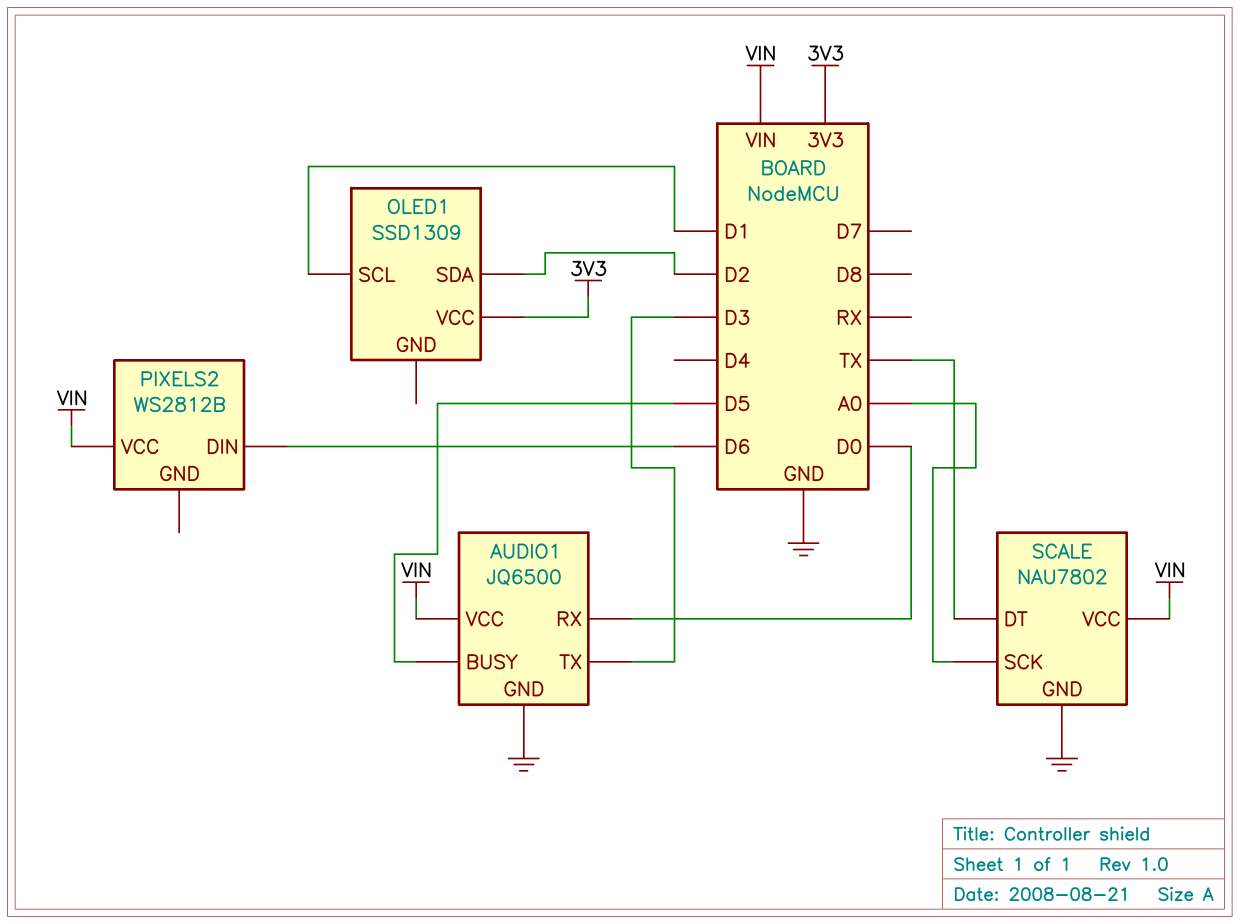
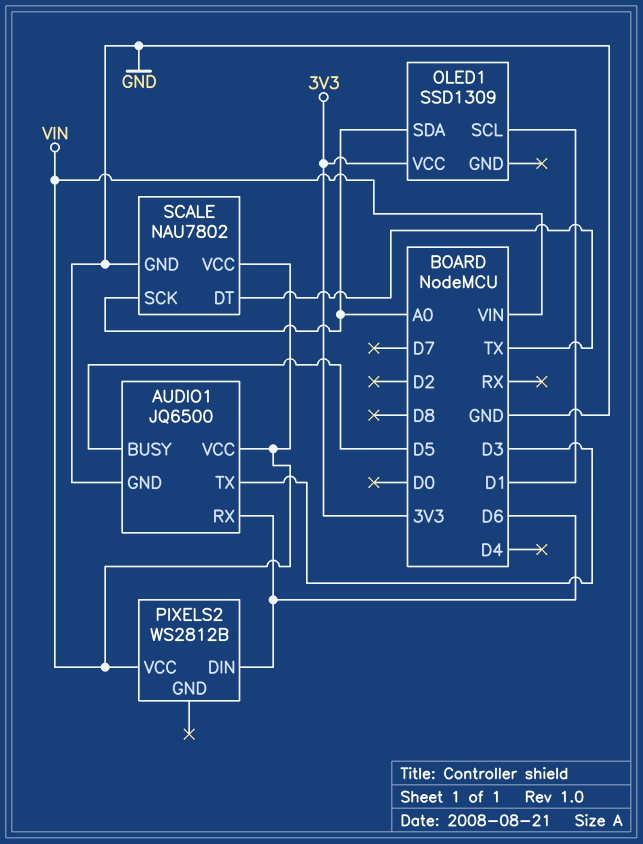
AUDIO1 pin RX: D0 -> D6
OLED1 pin SDA: D2 -> A0

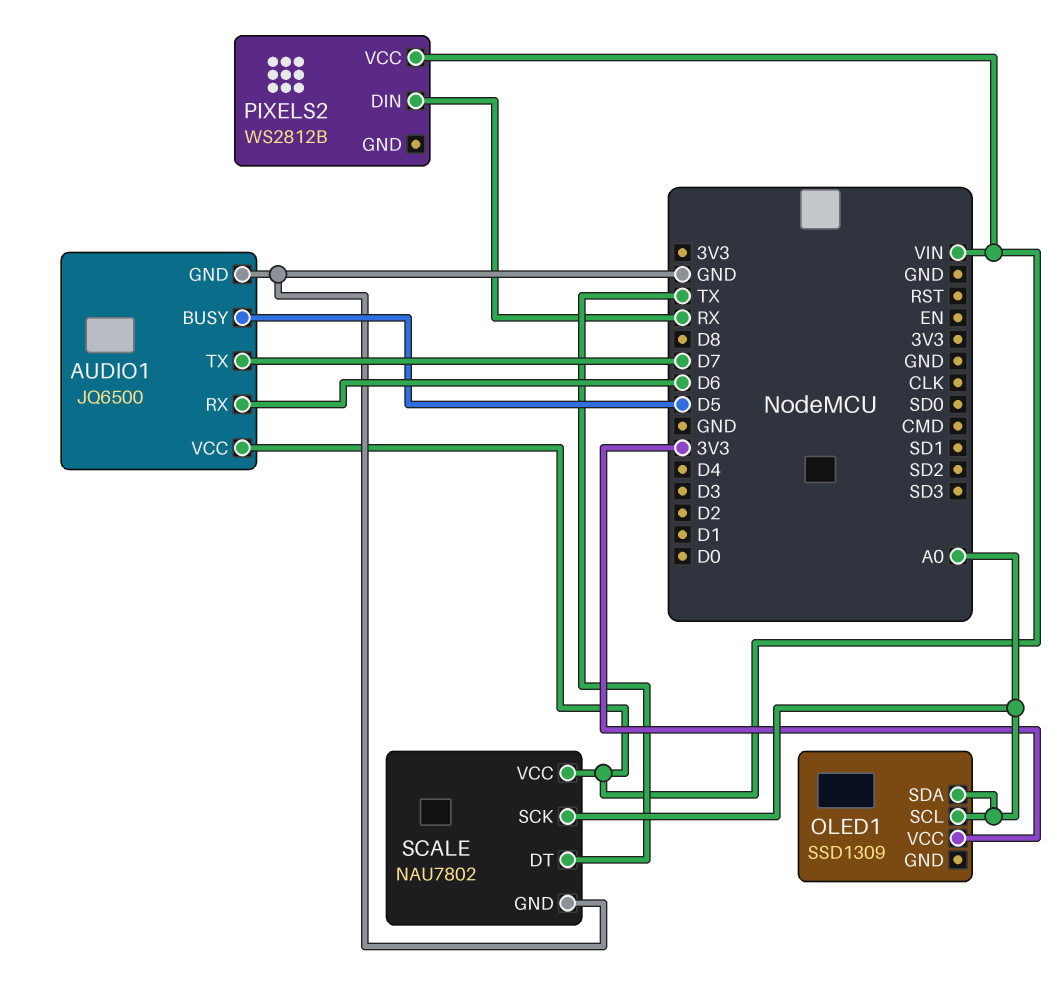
AUDIO1 pin TX: D3 -> D7
OLED1 pin SCL: D1 -> A0
PIXELS2 pin DIN: D6 -> RX

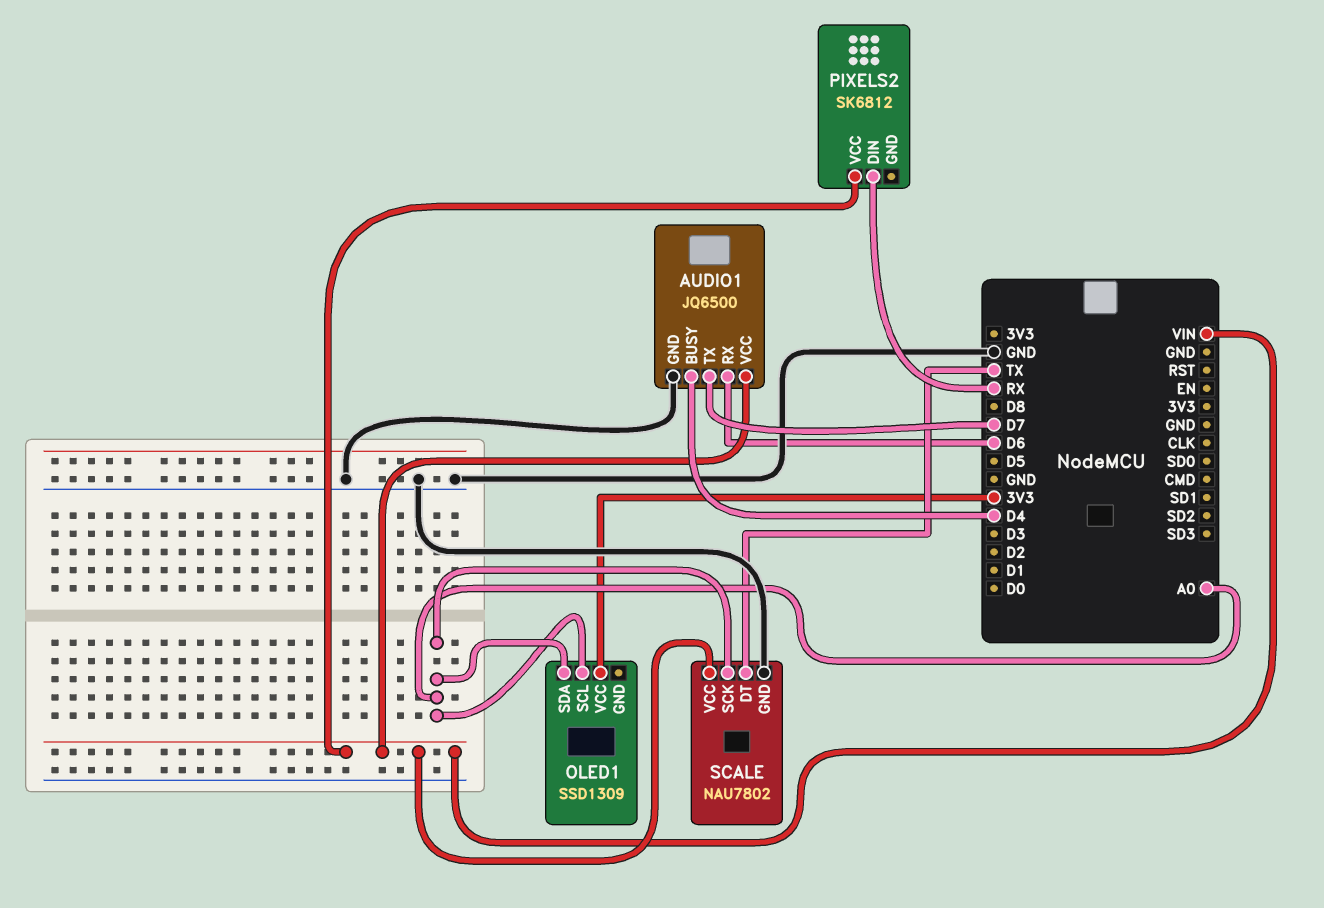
AUDIO1 pin BUSY: D5 -> D4
PIXELS2: WS2812B -> SK6812

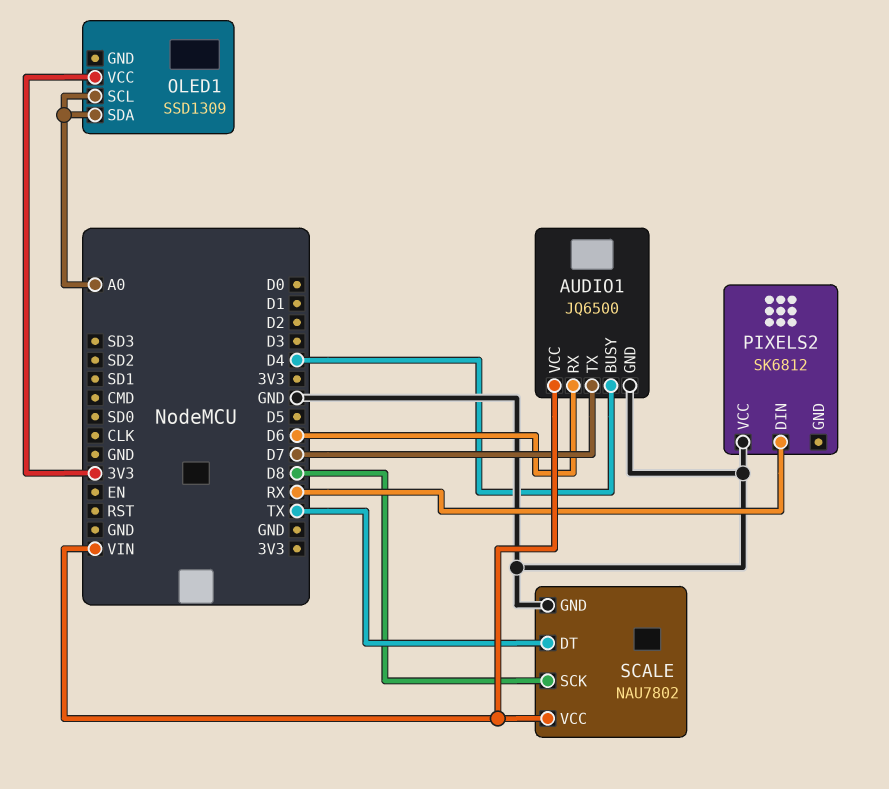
PIXELS2 pin VCC: VIN -> GND
SCALE pin SCK: A0 -> D8

